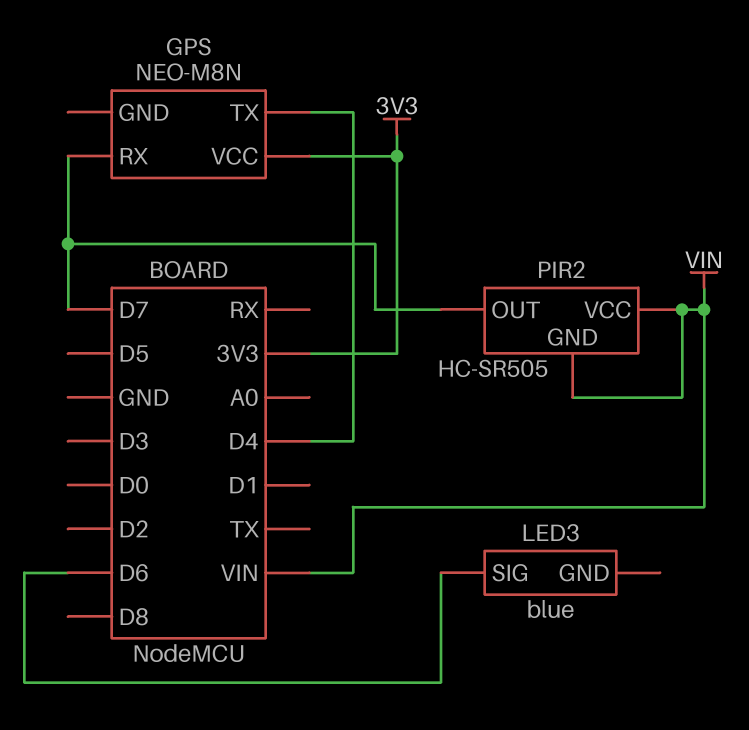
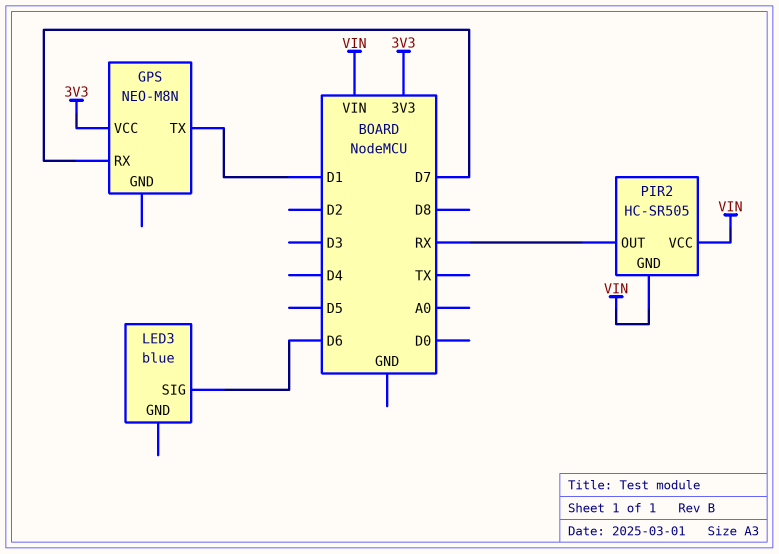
GPS pin TX: D4 -> D1
PIR2 pin OUT: D7 -> RX

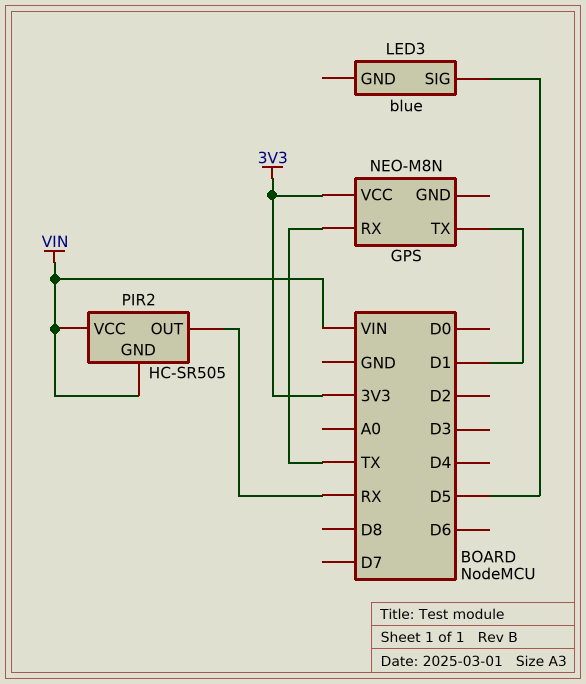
GPS pin RX: D7 -> TX
LED3 pin SIG: D6 -> D5

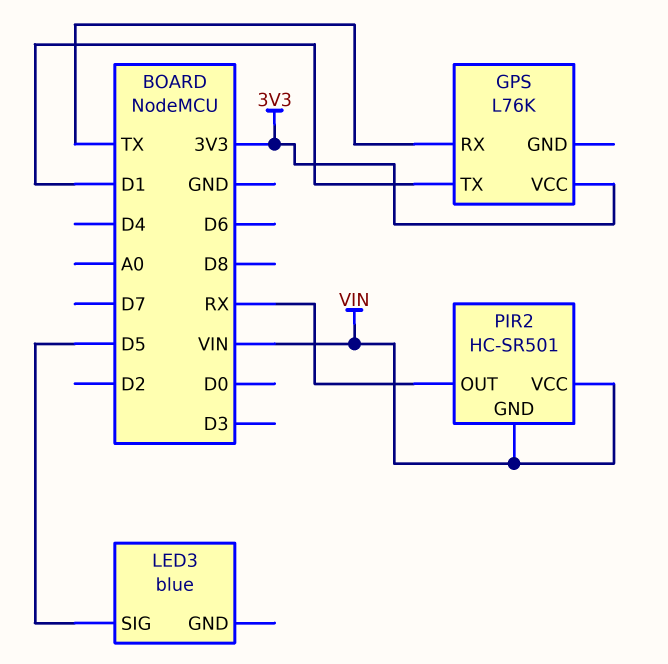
GPS: NEO-M8N -> L76K
PIR2: HC-SR505 -> HC-SR501

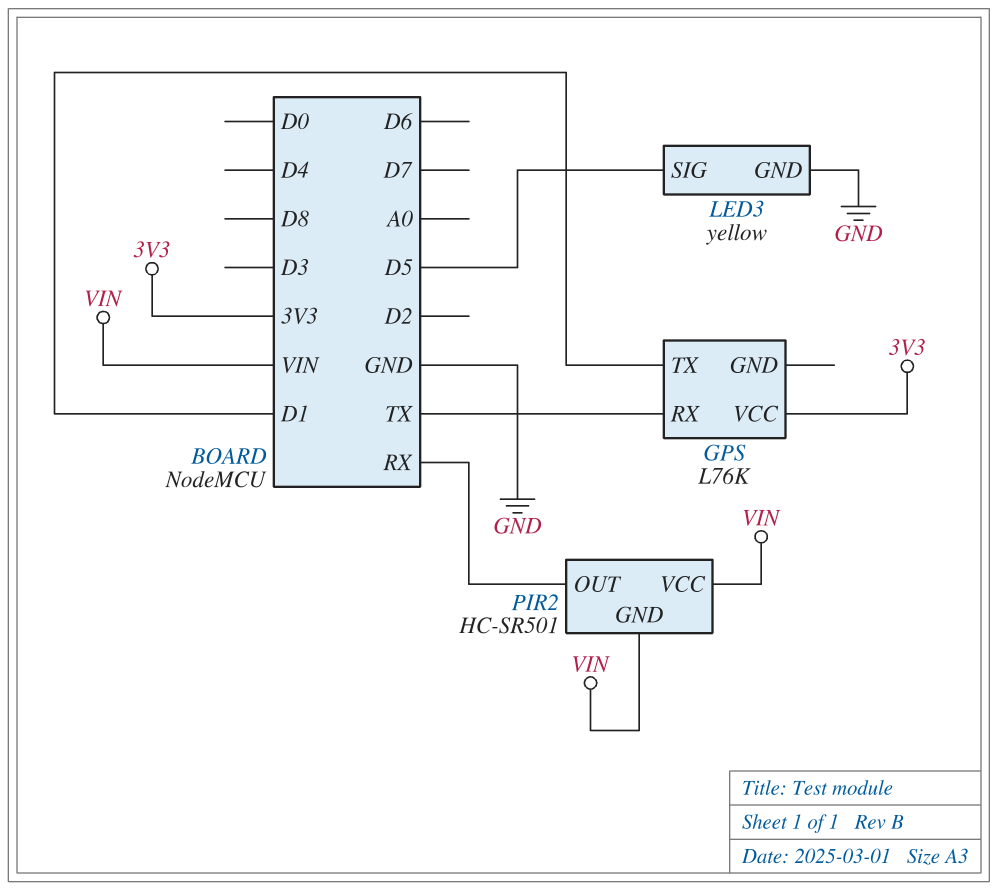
LED3: blue -> yellow
LED3 pin GND: none -> GND

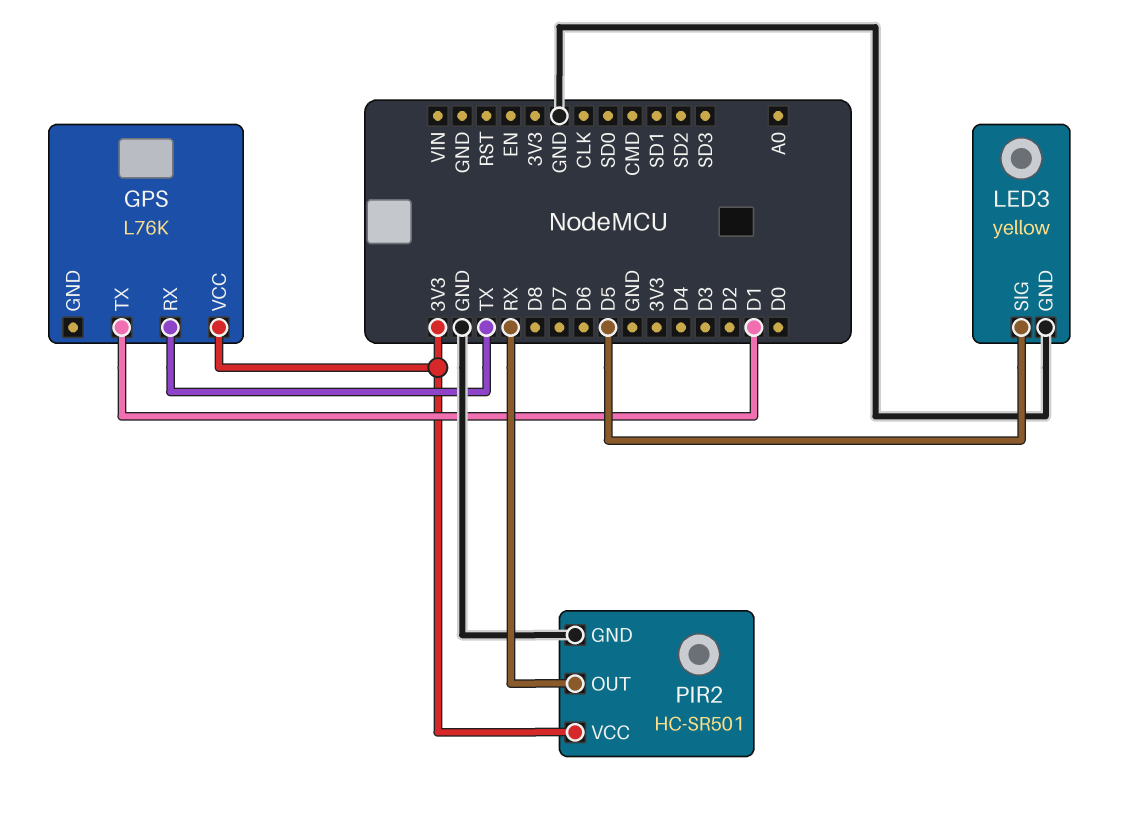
PIR2 pin GND: VIN -> GND
PIR2 pin VCC: VIN -> 3V3

